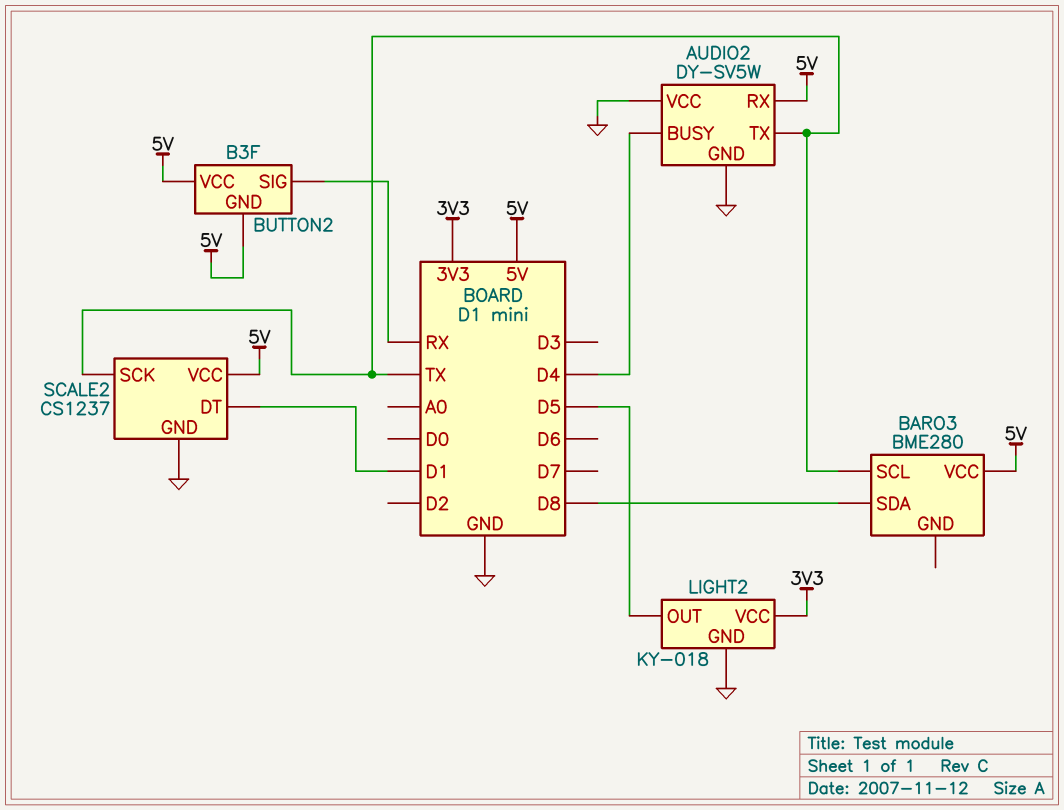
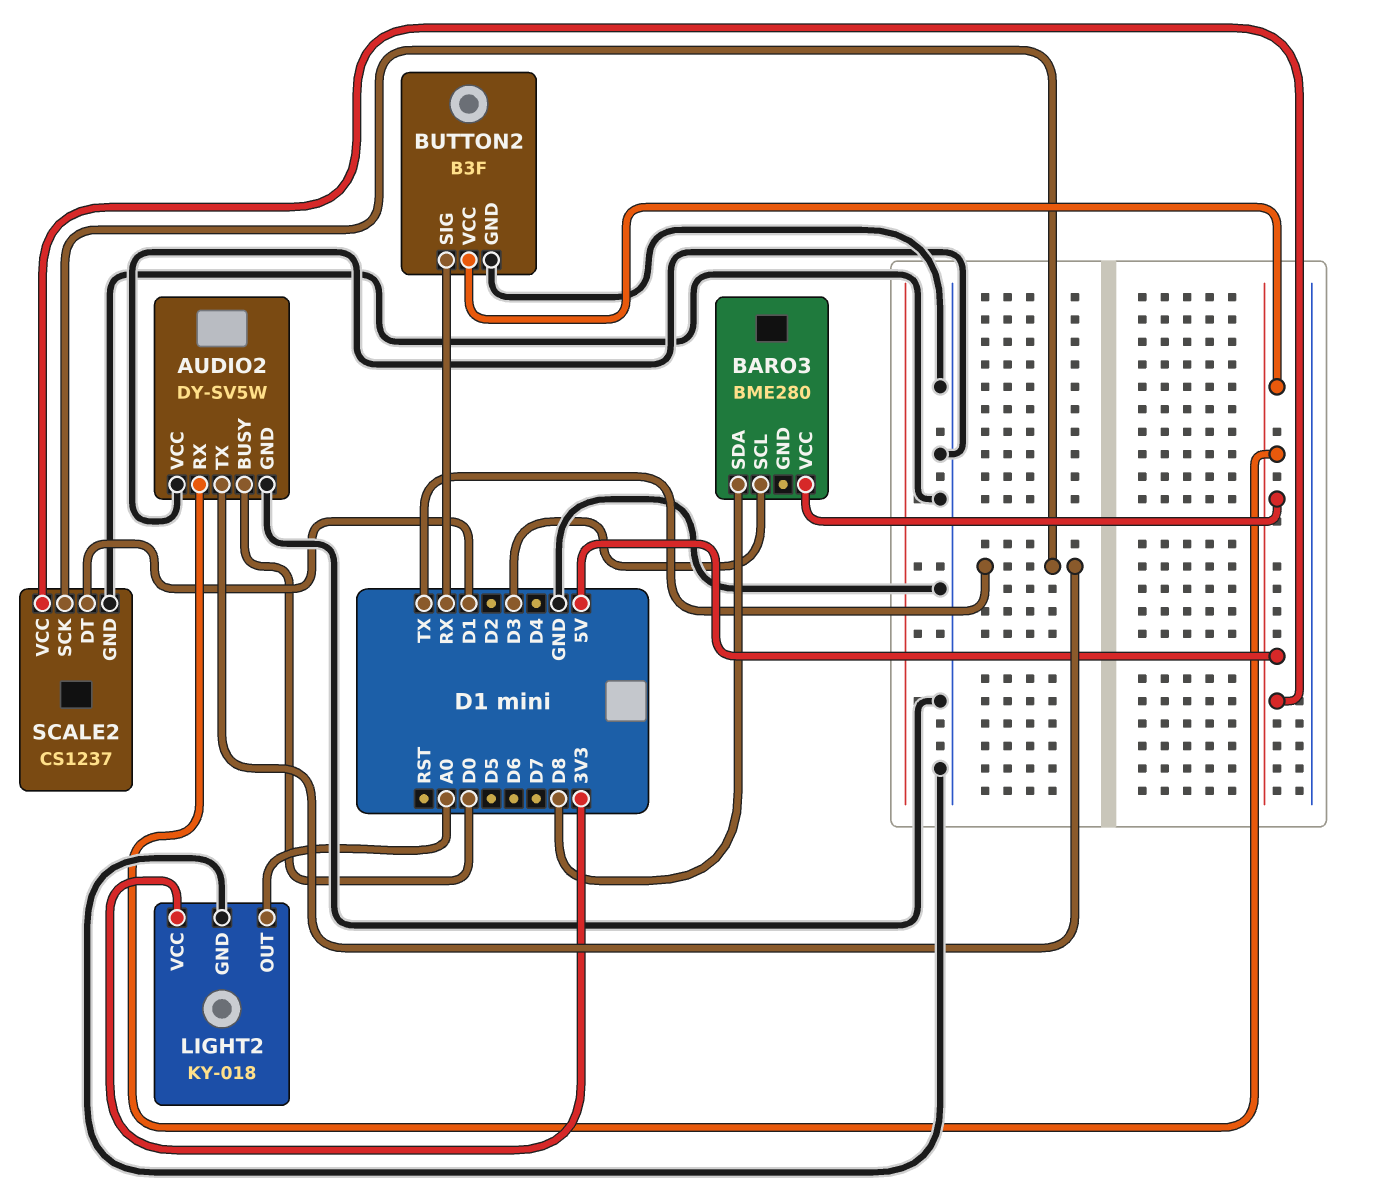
AUDIO2 pin BUSY: D4 -> D0
BARO3 pin SCL: TX -> D3
BUTTON2 pin GND: 5V -> GND
LIGHT2 pin OUT: D5 -> A0

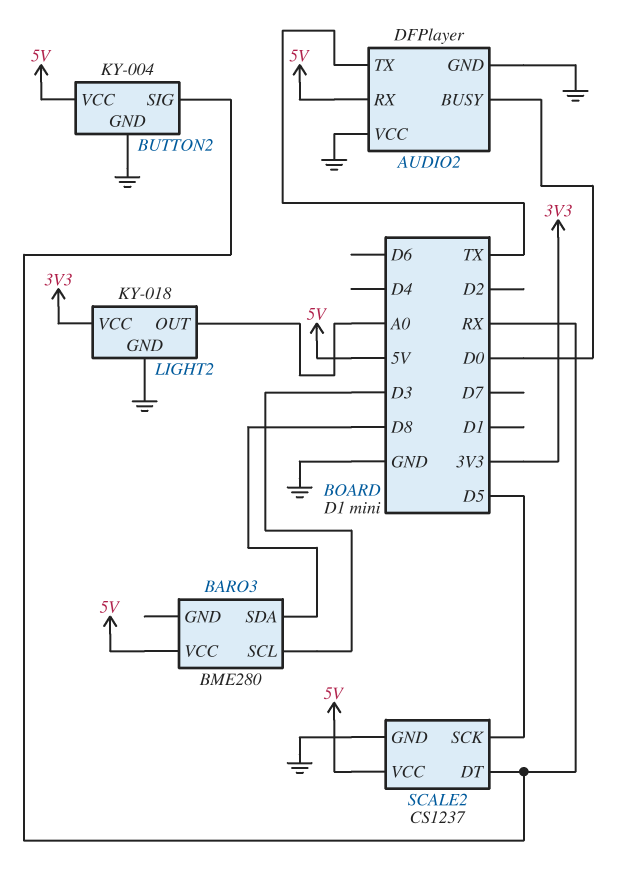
AUDIO2: DY-SV5W -> DFPlayer
BUTTON2: B3F -> KY-004
SCALE2 pin DT: D1 -> RX
SCALE2 pin SCK: TX -> D5

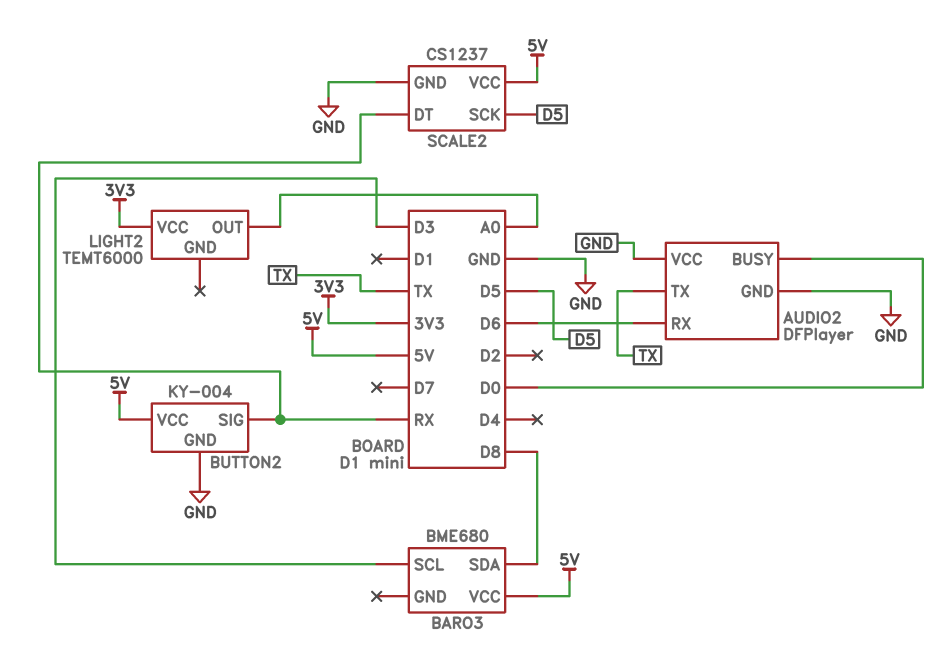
AUDIO2 pin RX: 5V -> D6
BARO3: BME280 -> BME680
LIGHT2: KY-018 -> TEMT6000
LIGHT2 pin GND: GND -> none

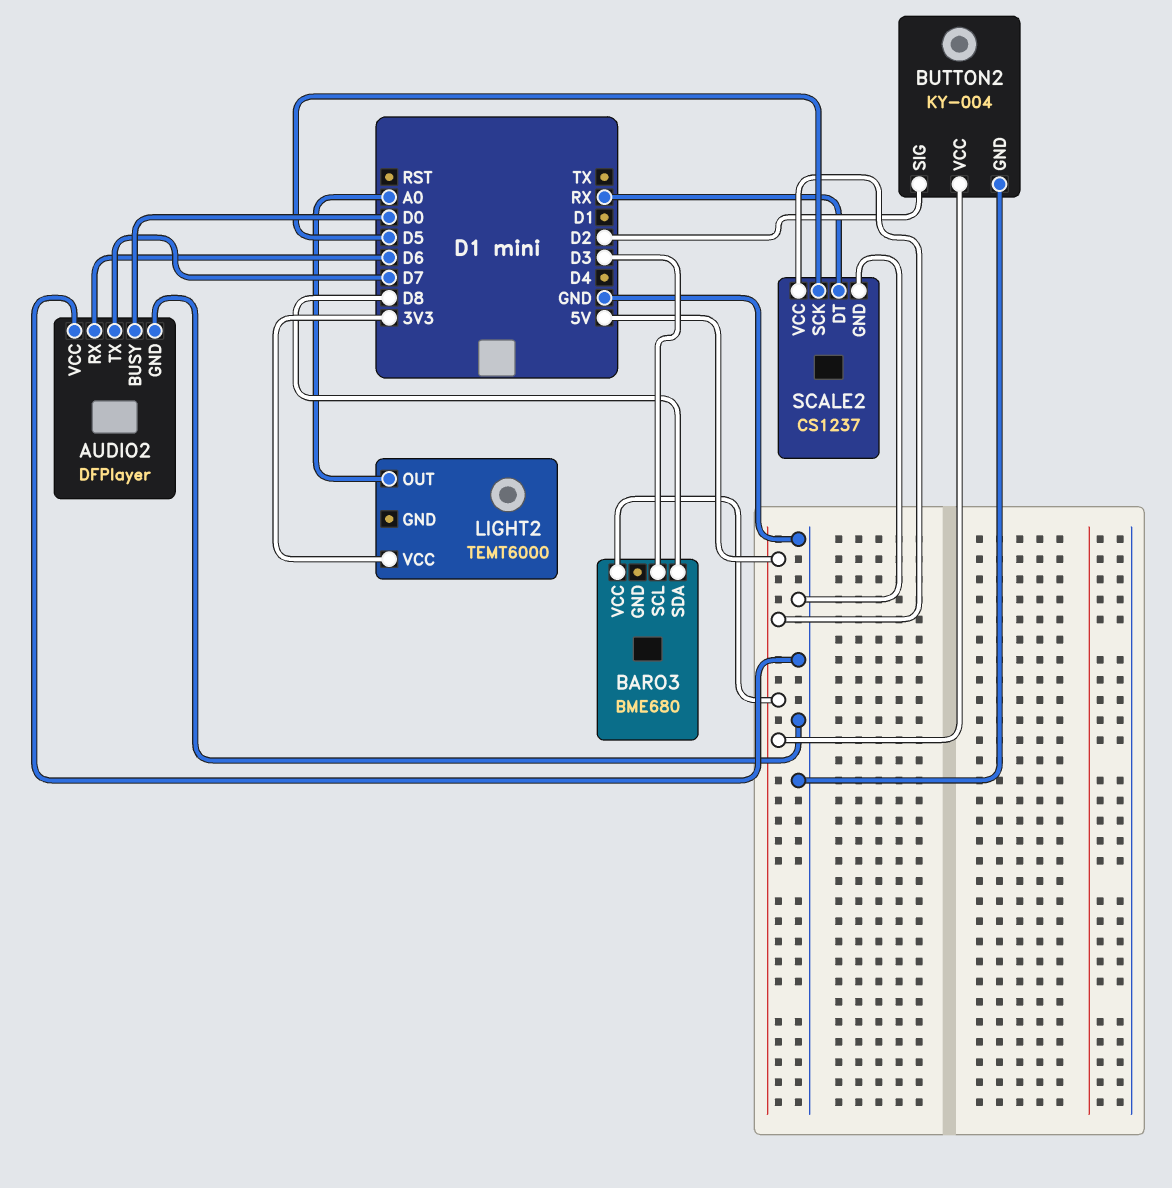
AUDIO2 pin TX: TX -> D7
BUTTON2 pin SIG: RX -> D2

